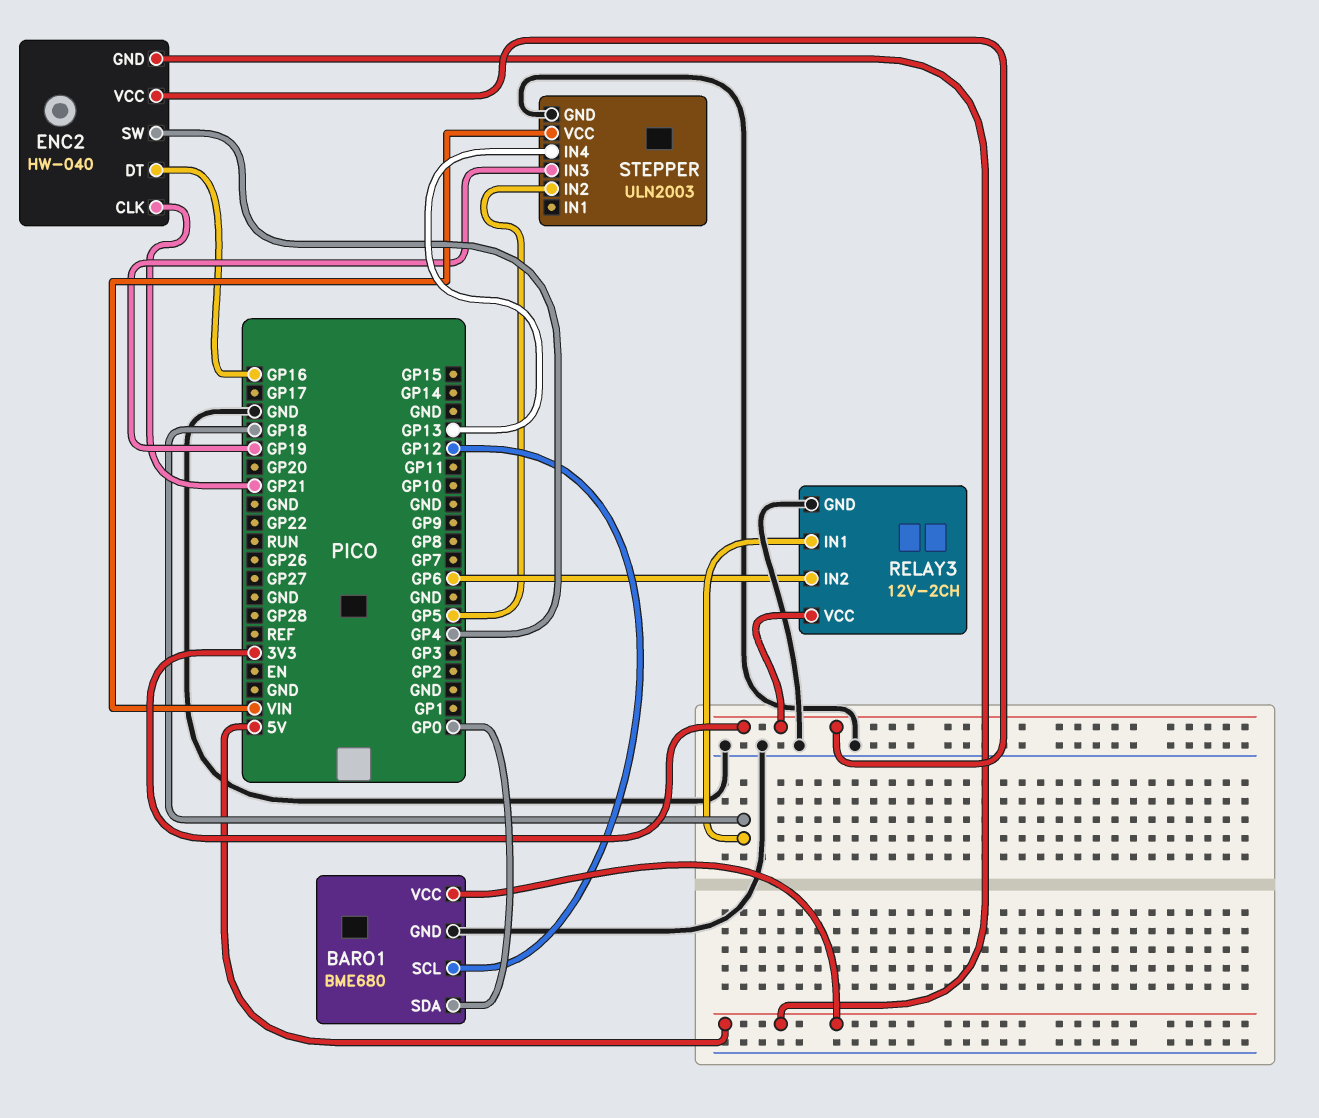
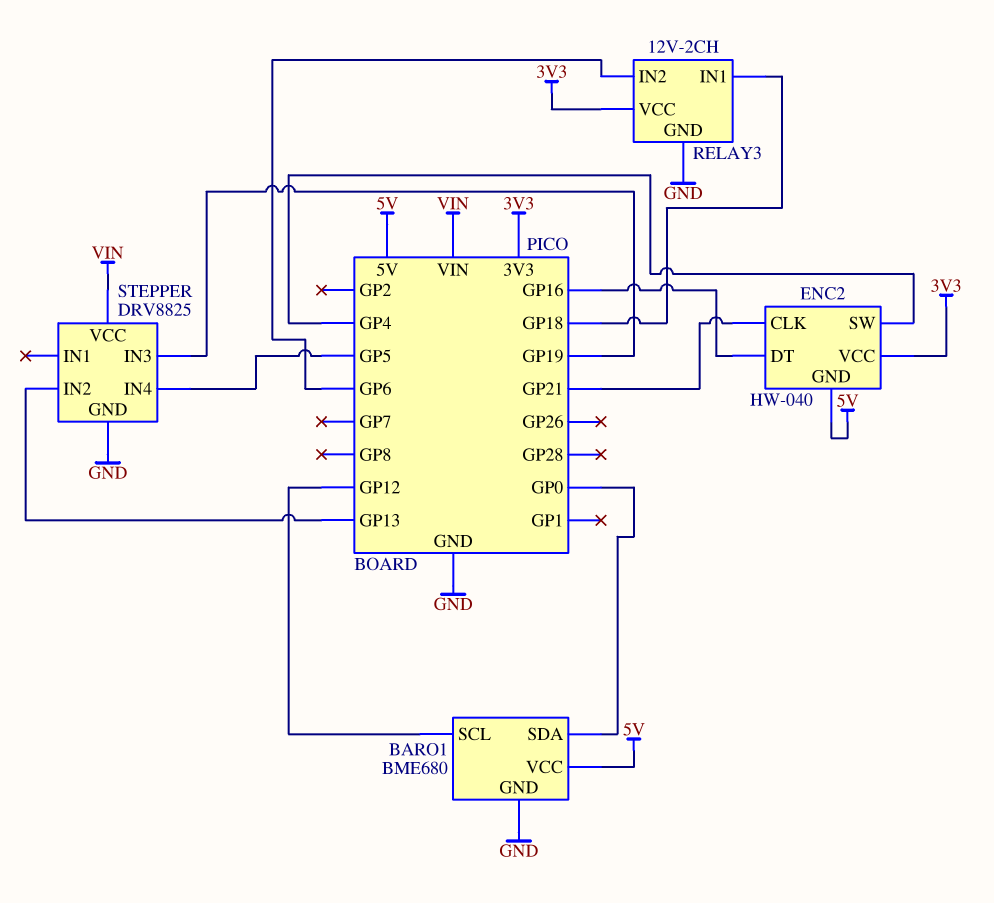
STEPPER: ULN2003 -> DRV8825
STEPPER pin IN2: GP5 -> GP13
STEPPER pin IN4: GP13 -> GP5

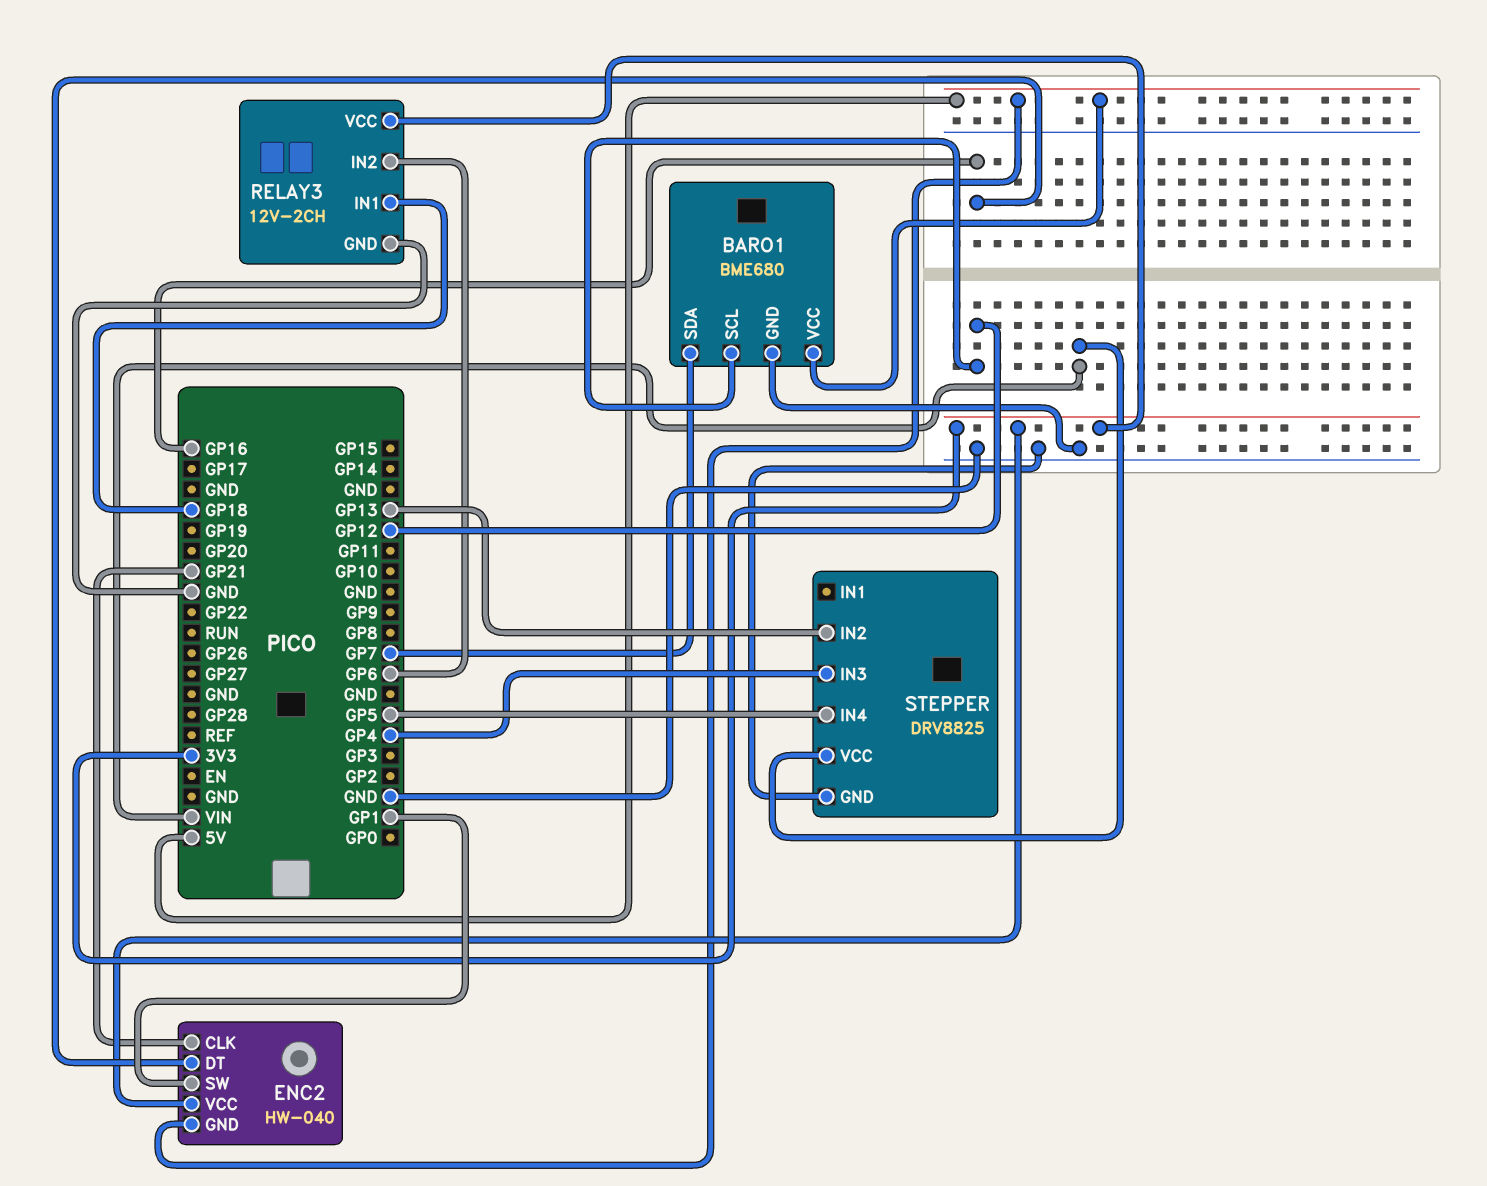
BARO1 pin SDA: GP0 -> GP7
ENC2 pin SW: GP4 -> GP1
STEPPER pin IN3: GP19 -> GP4

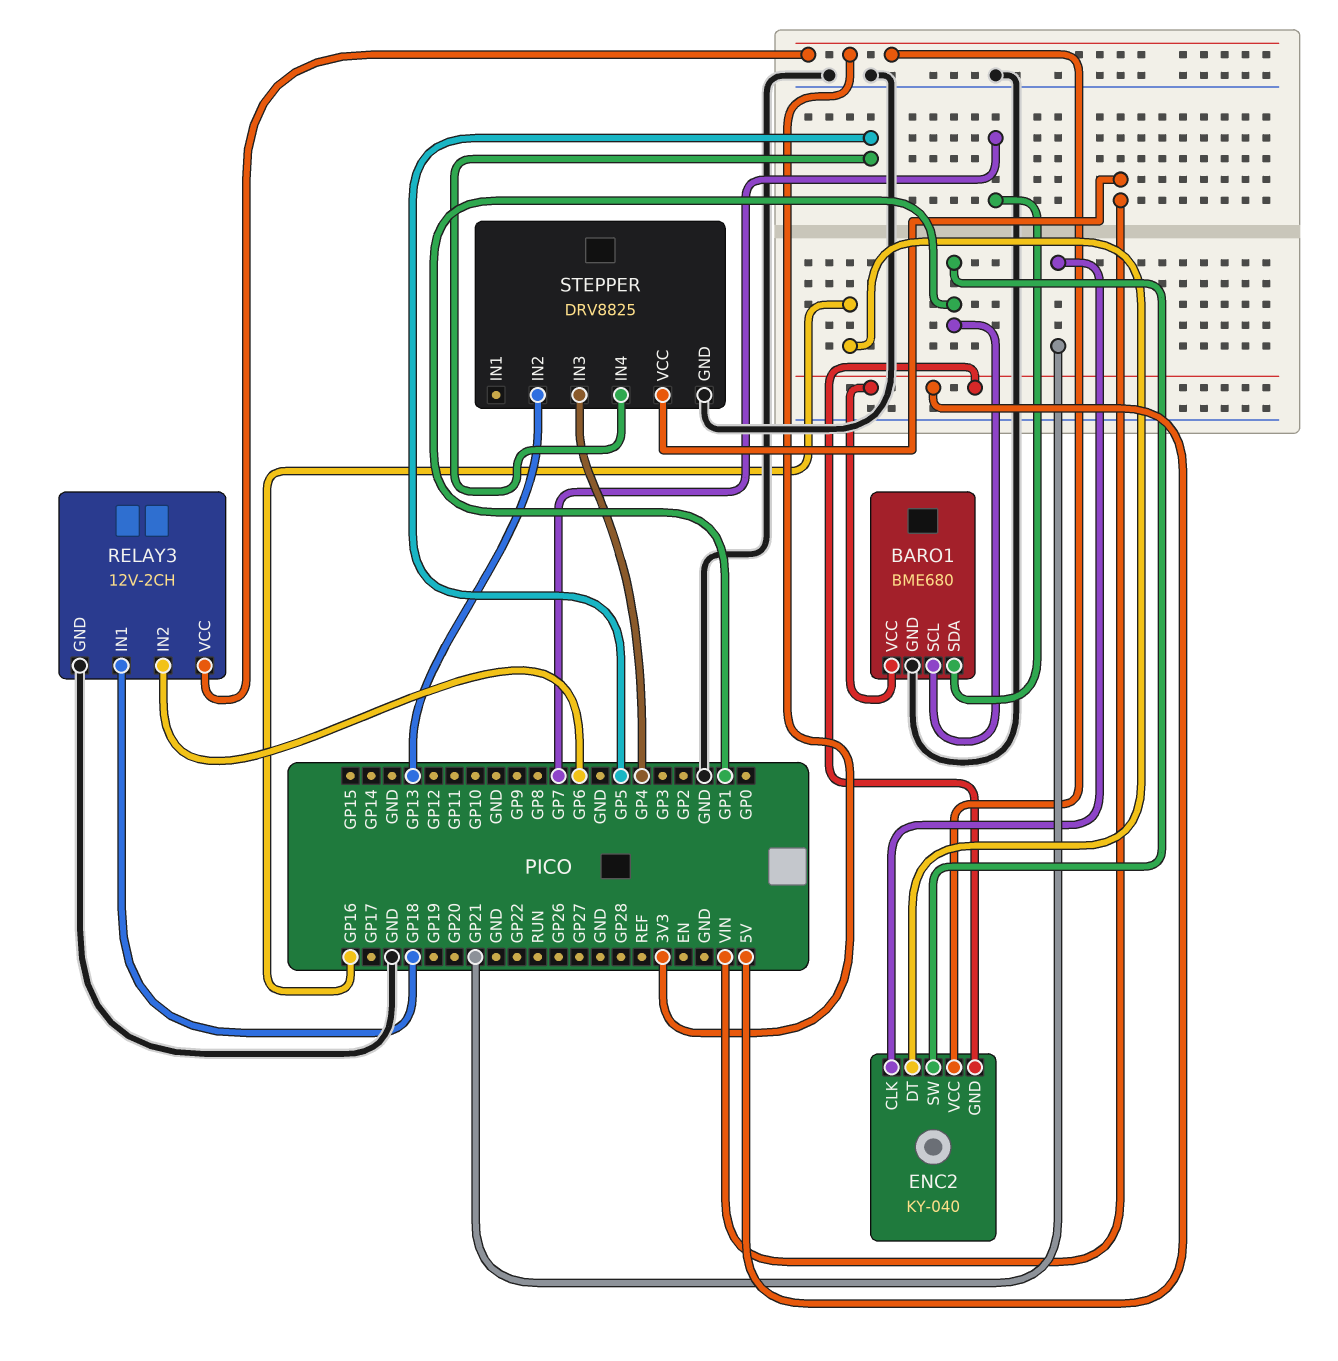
BARO1 pin SCL: GP12 -> GP1
ENC2: HW-040 -> KY-040

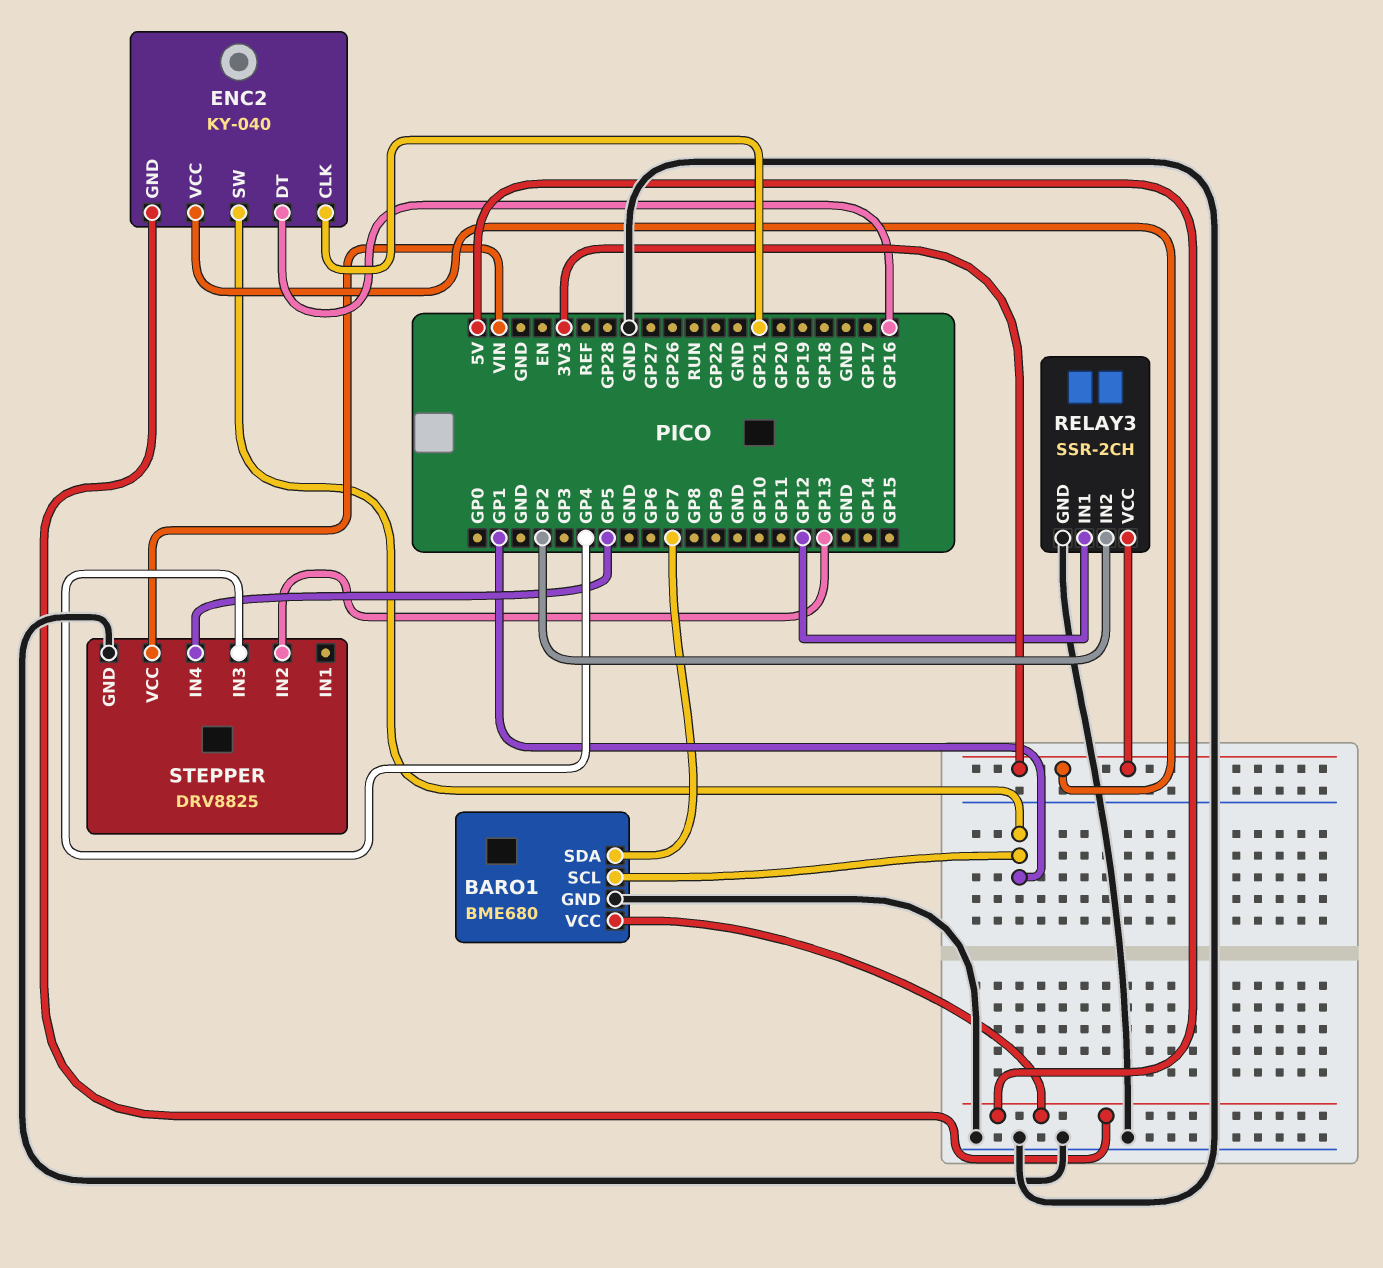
RELAY3: 12V-2CH -> SSR-2CH
RELAY3 pin IN1: GP18 -> GP12
RELAY3 pin IN2: GP6 -> GP2

